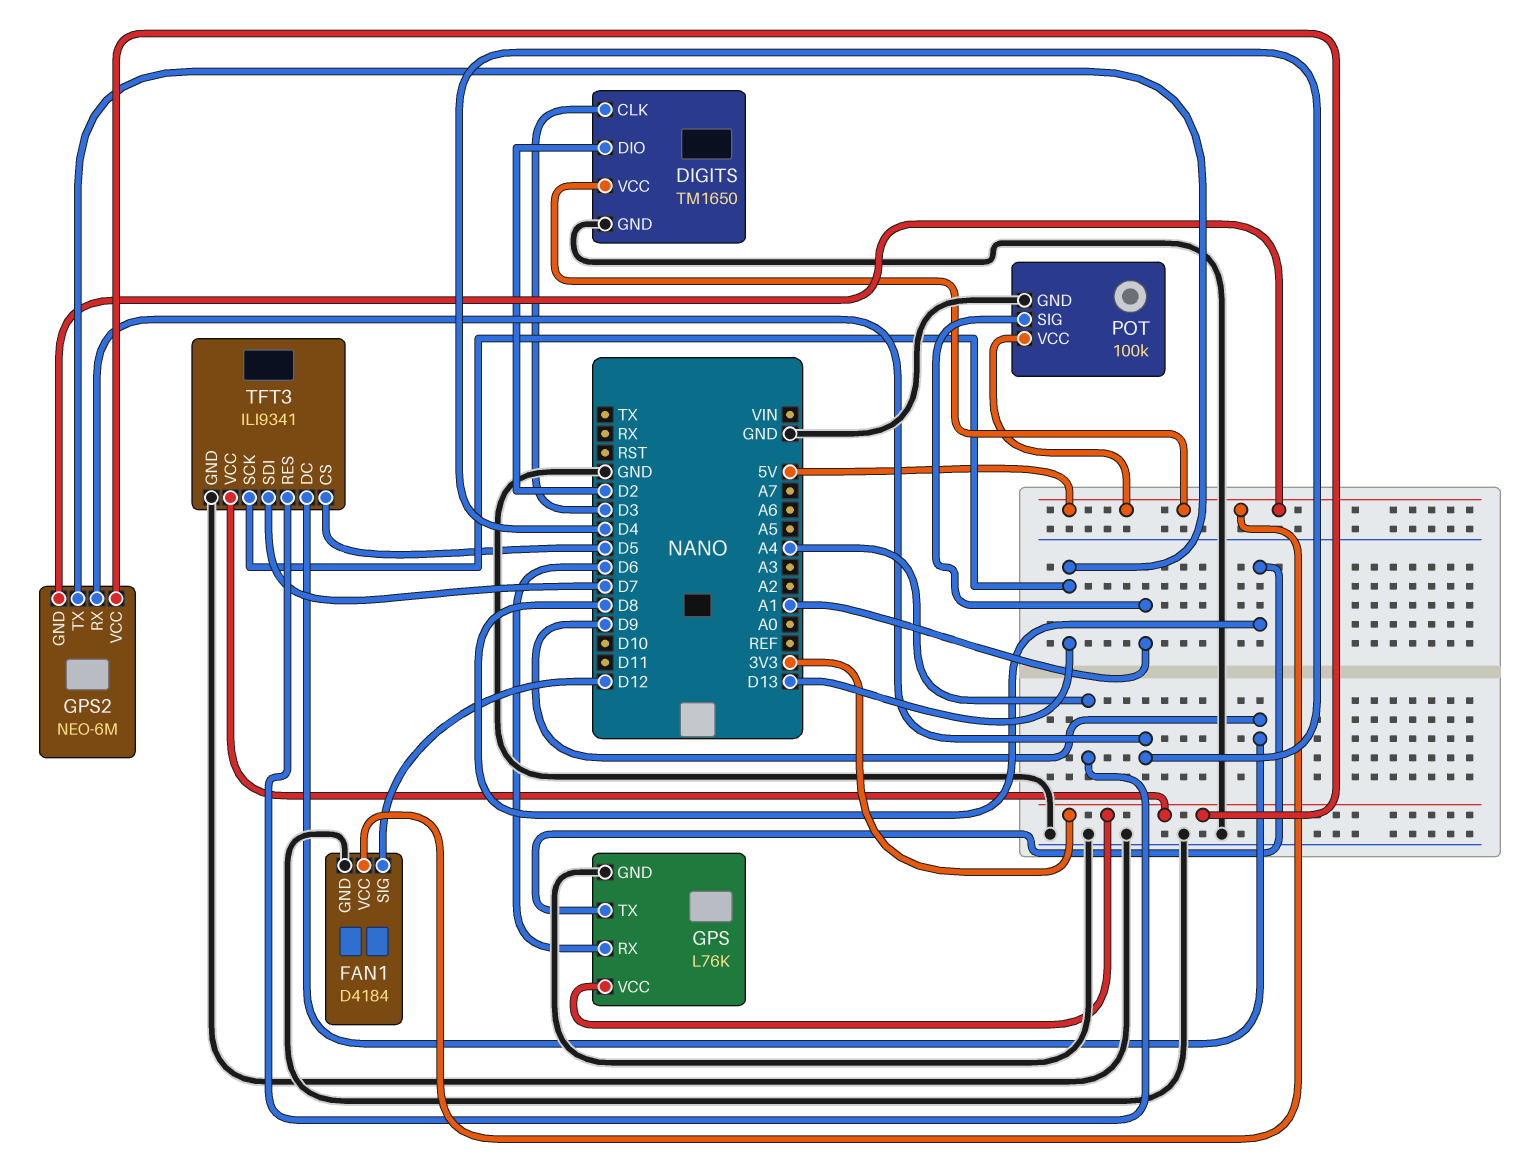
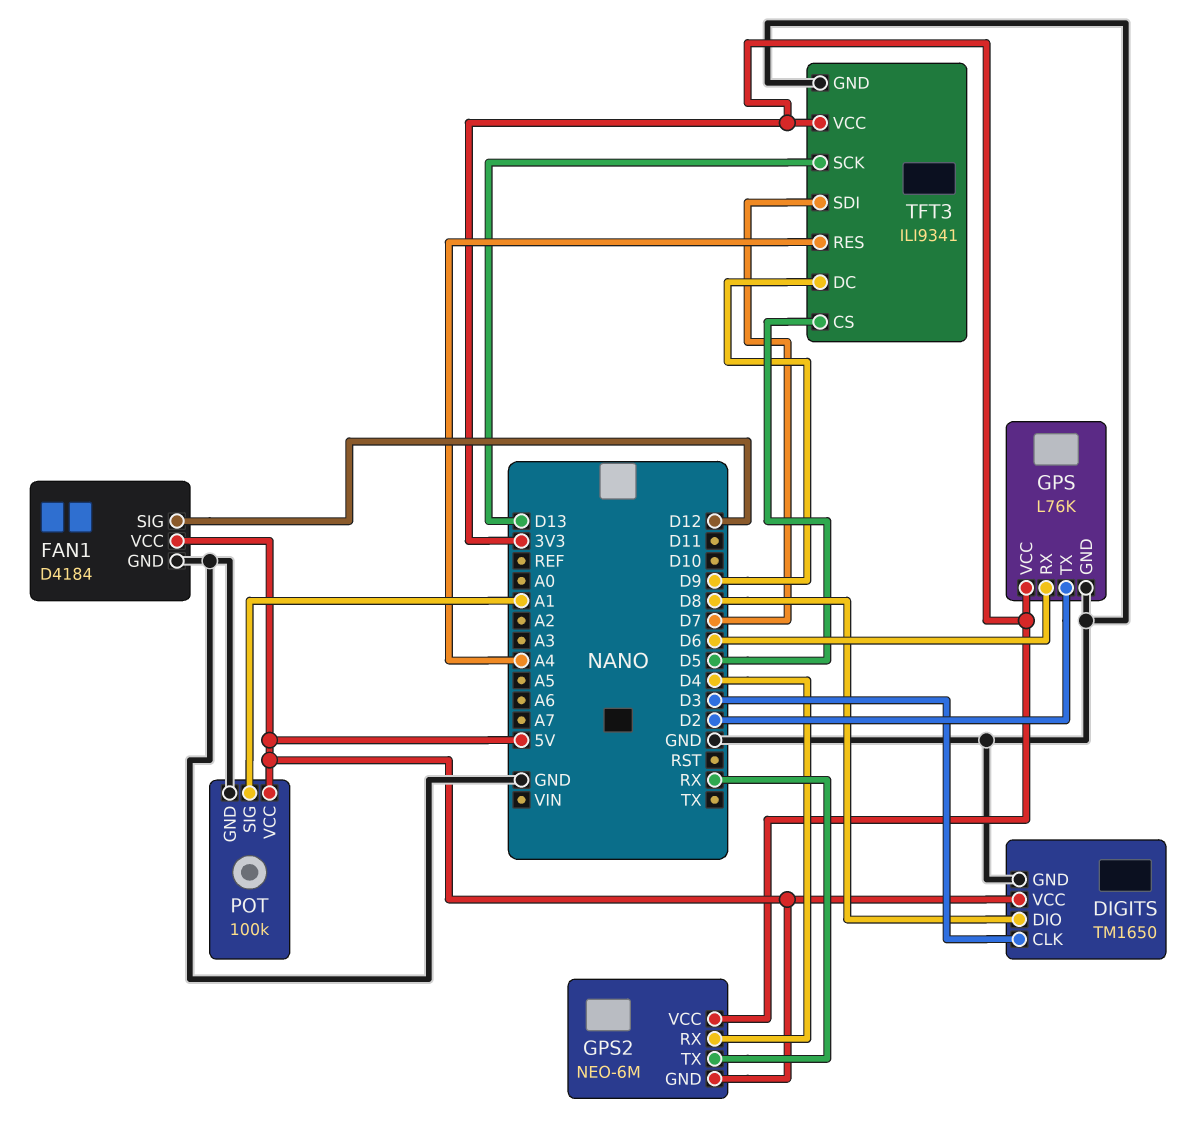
DIGITS pin DIO: D2 -> D8
GPS pin TX: D8 -> D2
GPS2 pin TX: D13 -> RX

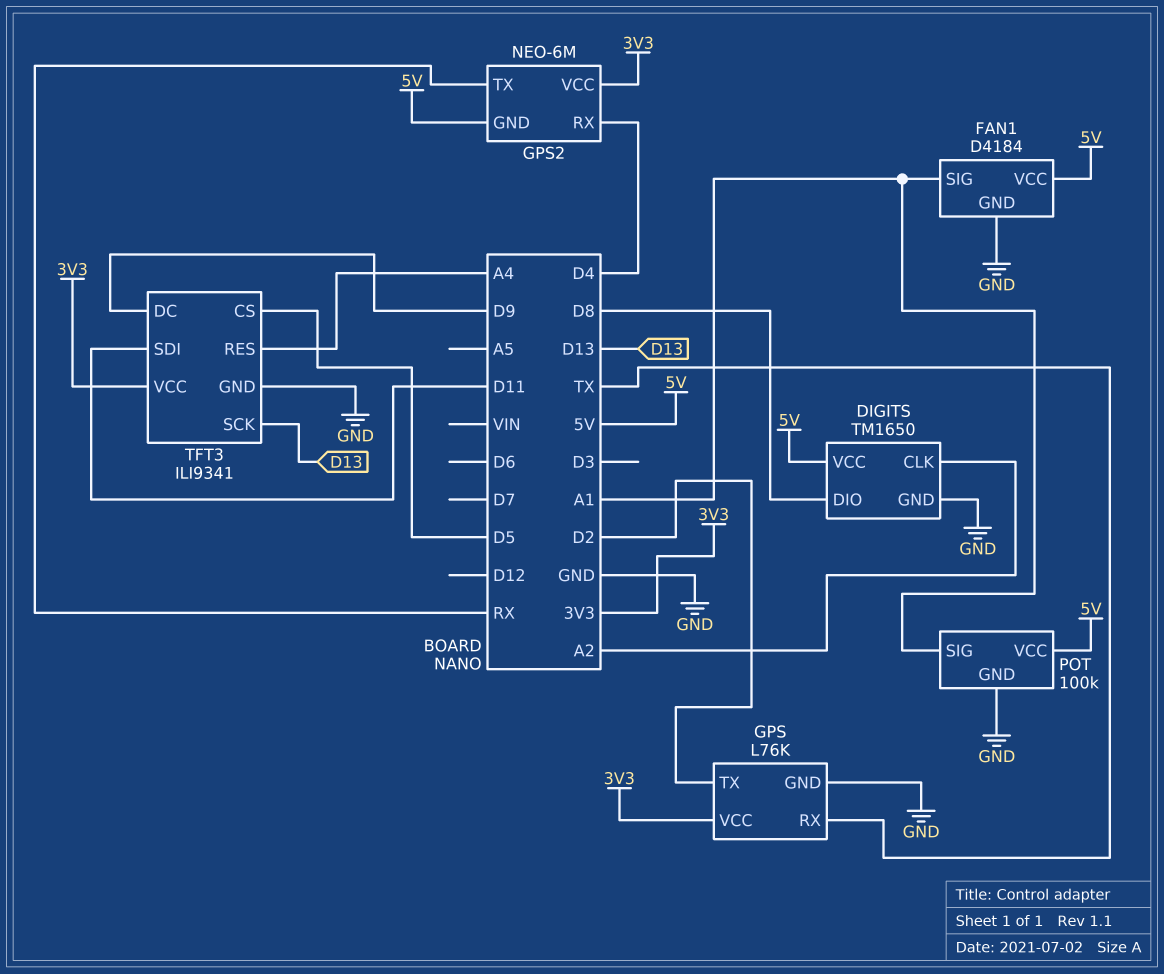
DIGITS pin CLK: D3 -> A2
FAN1 pin SIG: D12 -> A1
GPS pin RX: D6 -> TX
TFT3 pin SDI: D7 -> D11

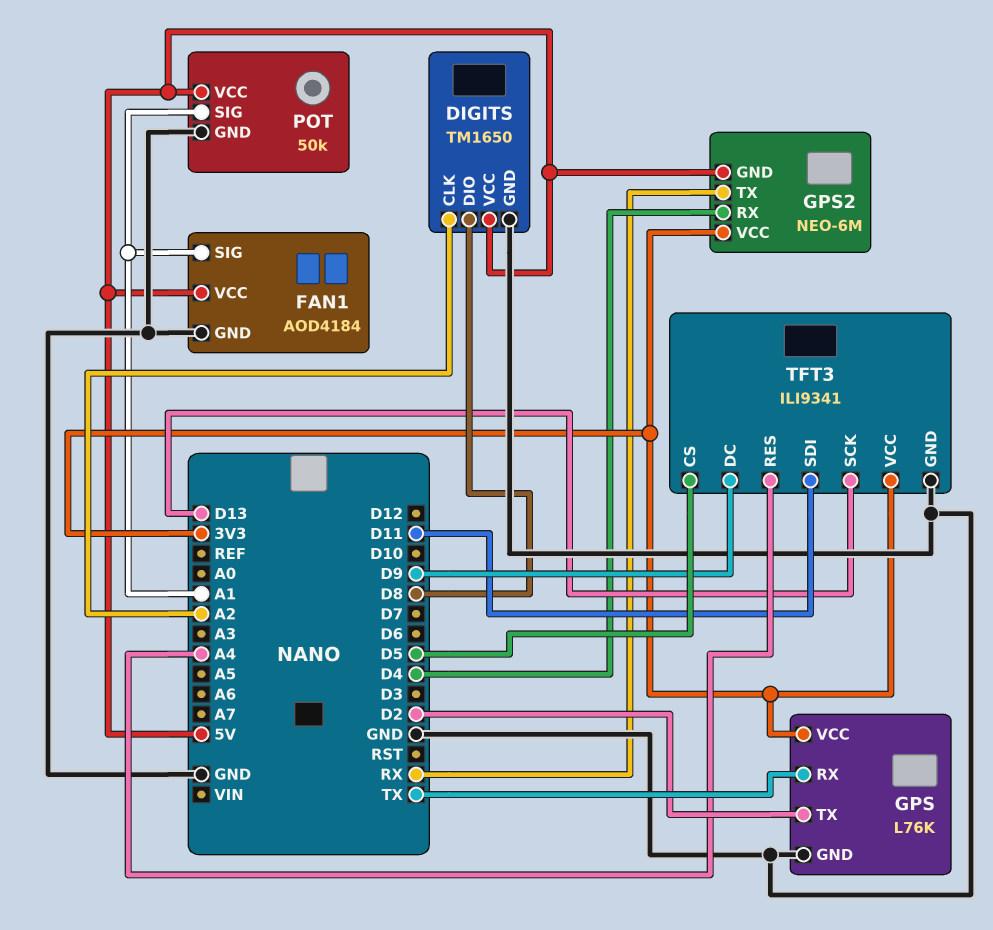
FAN1: D4184 -> AOD4184
POT: 100k -> 50k

